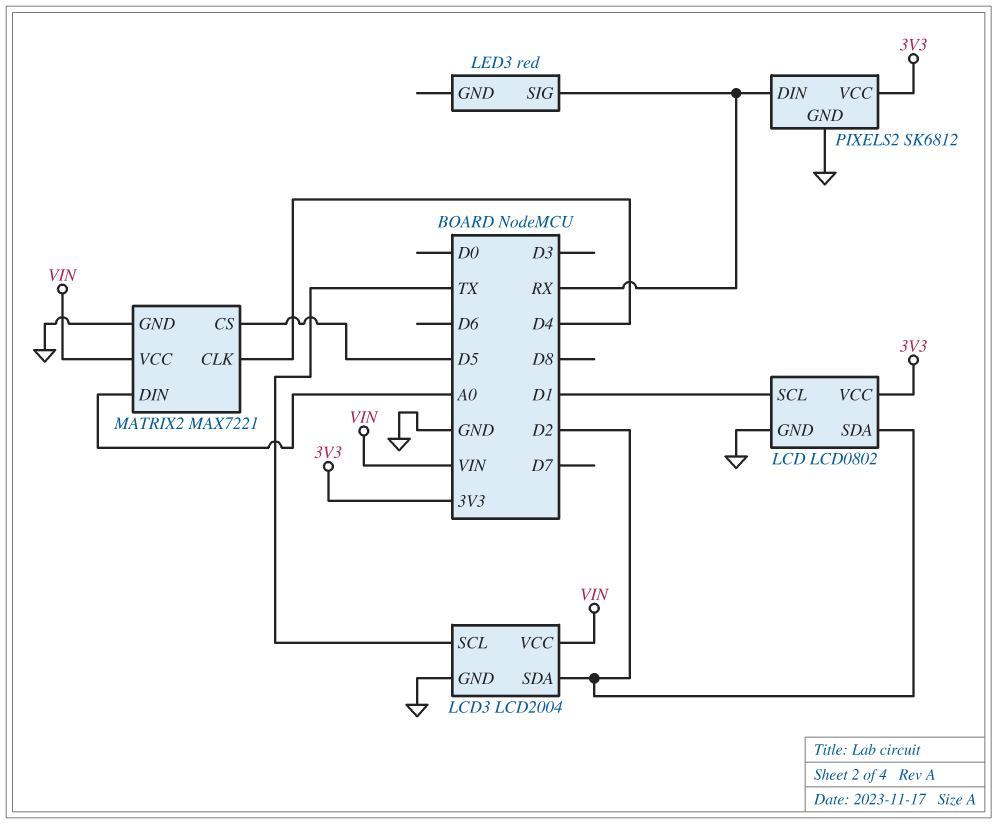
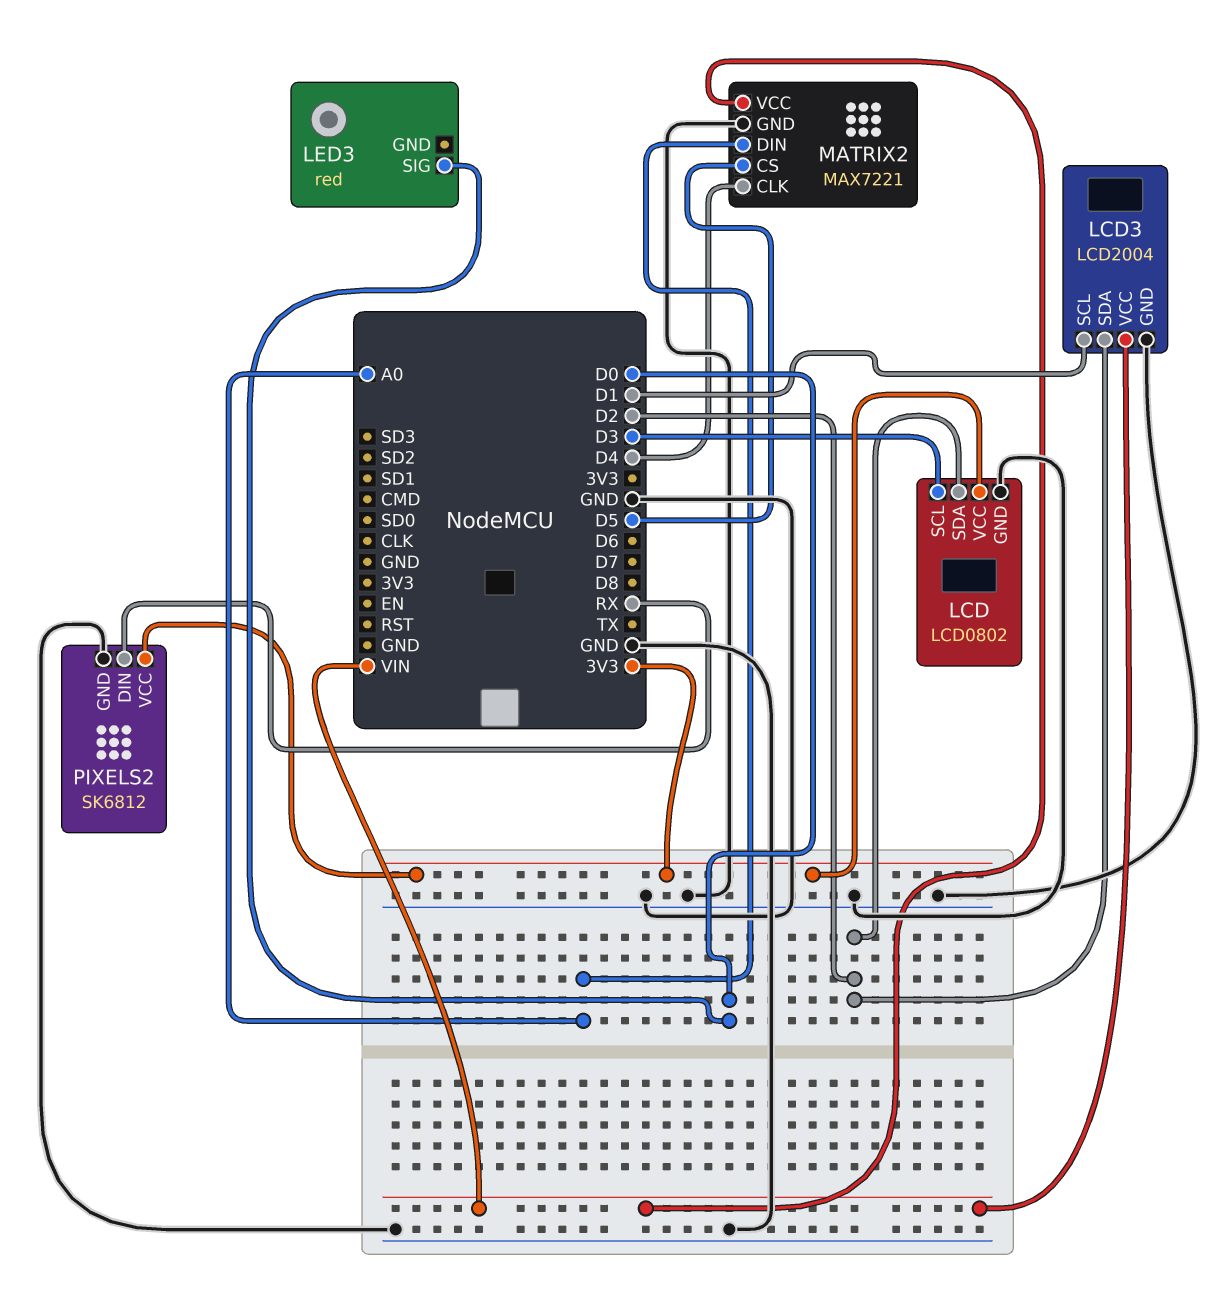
LCD pin SCL: D1 -> D3
LCD3 pin SCL: TX -> D1
LED3 pin SIG: RX -> D0

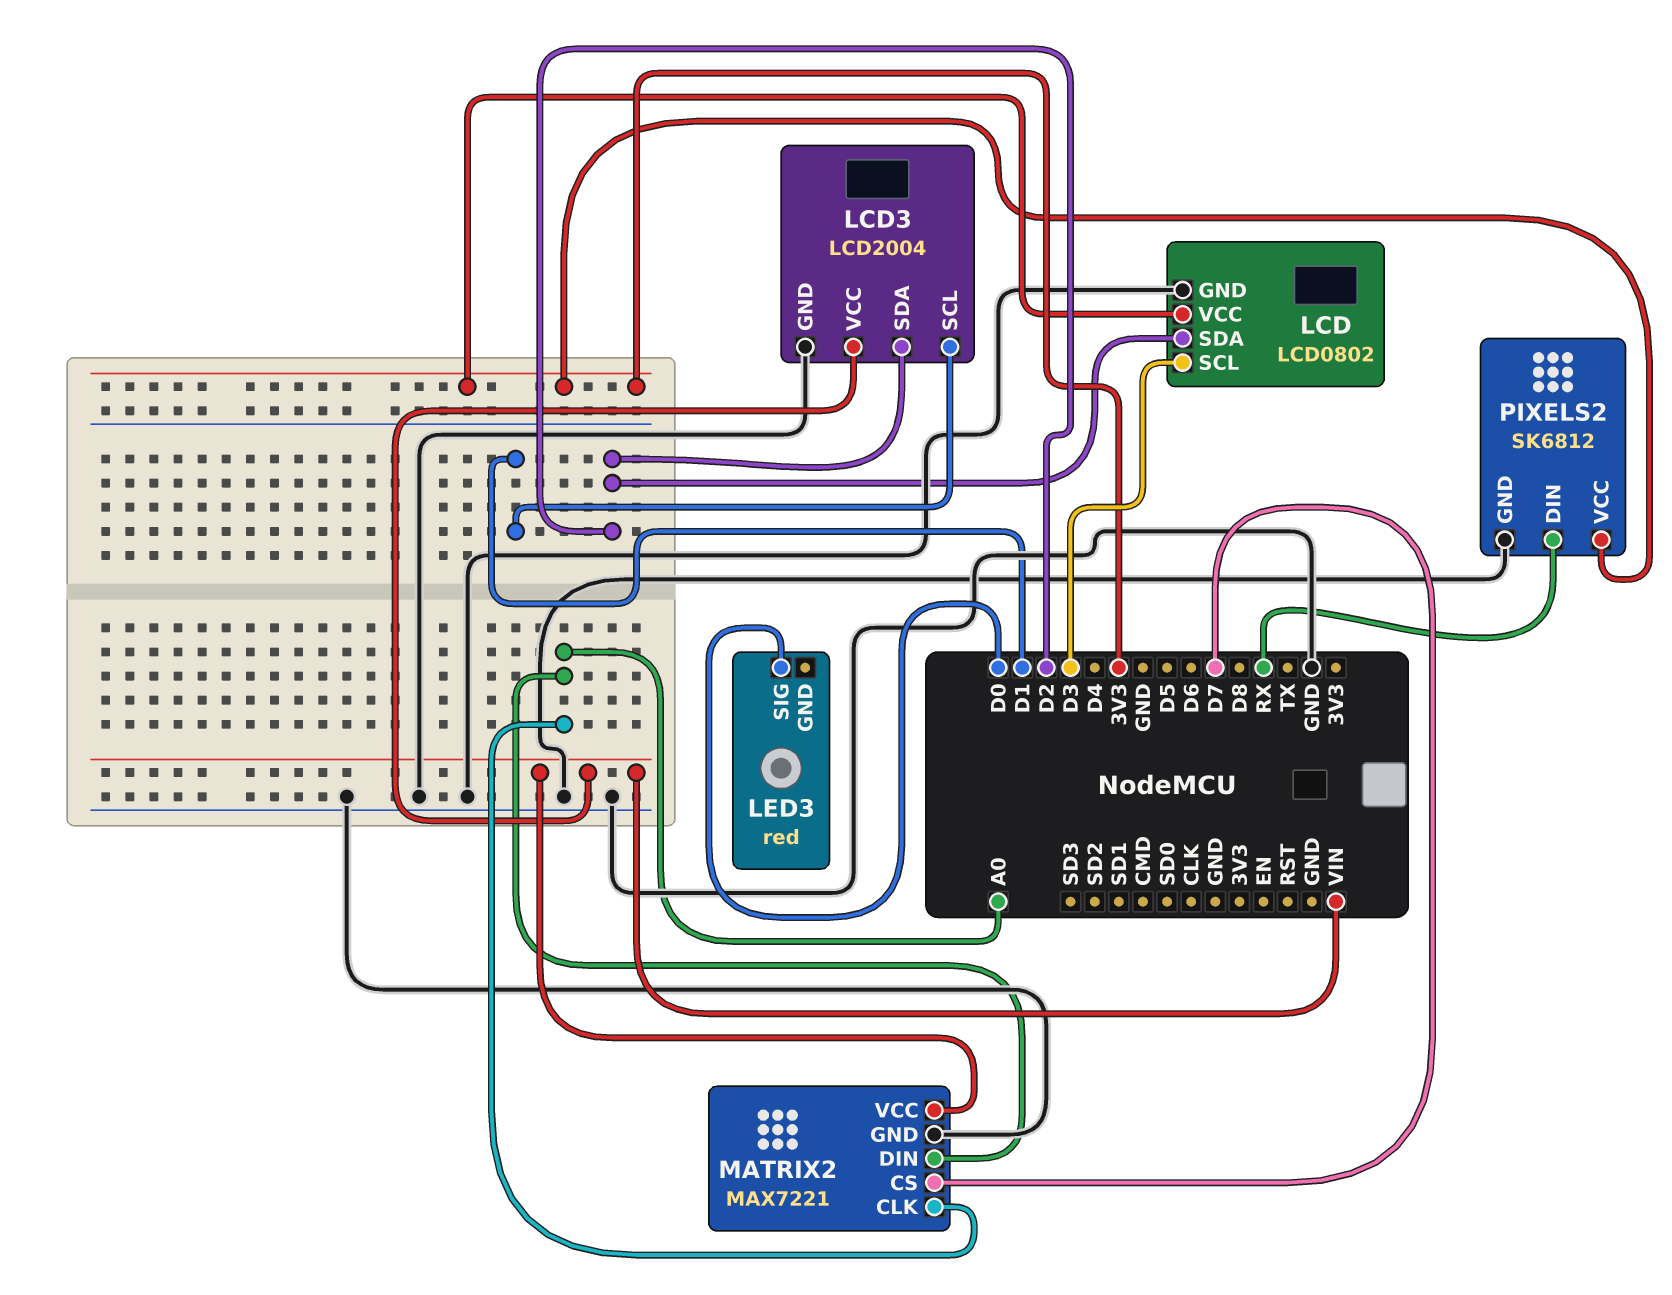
MATRIX2 pin CLK: D4 -> A0
MATRIX2 pin CS: D5 -> D7

